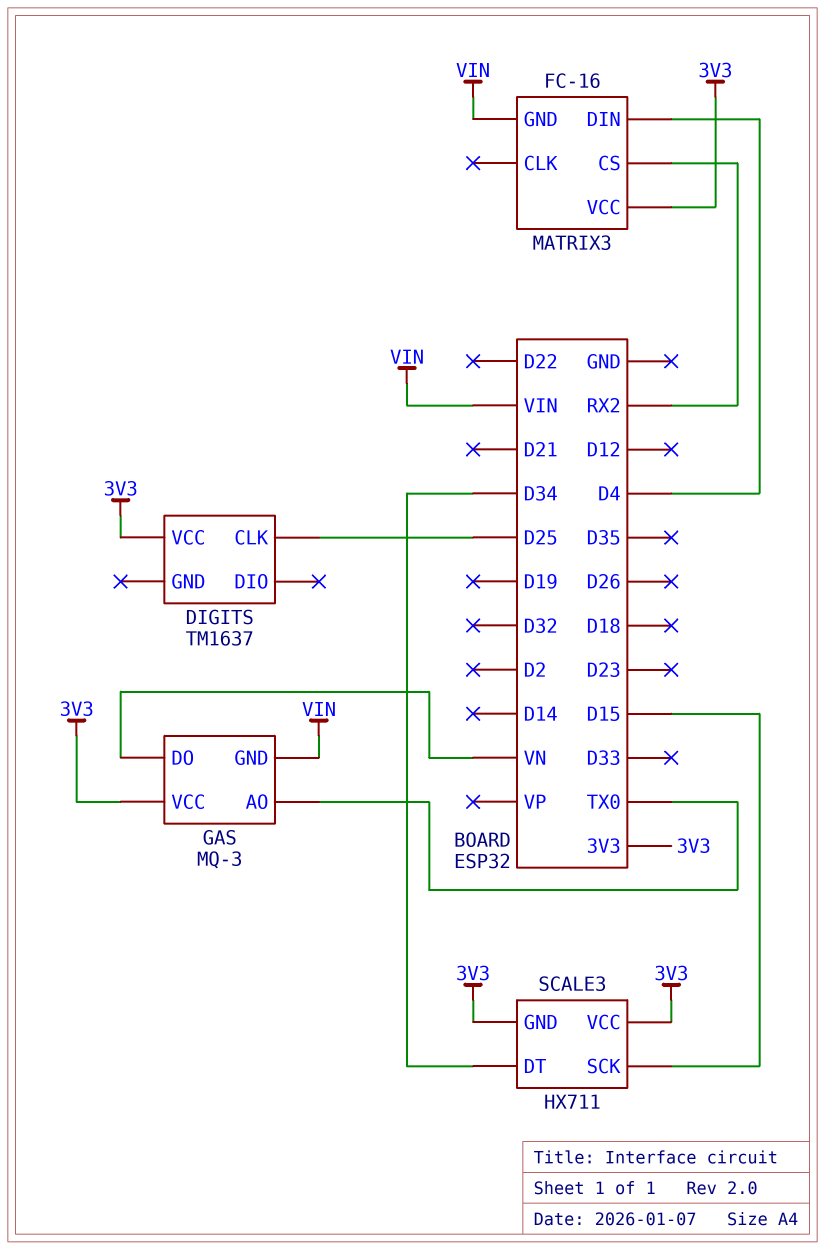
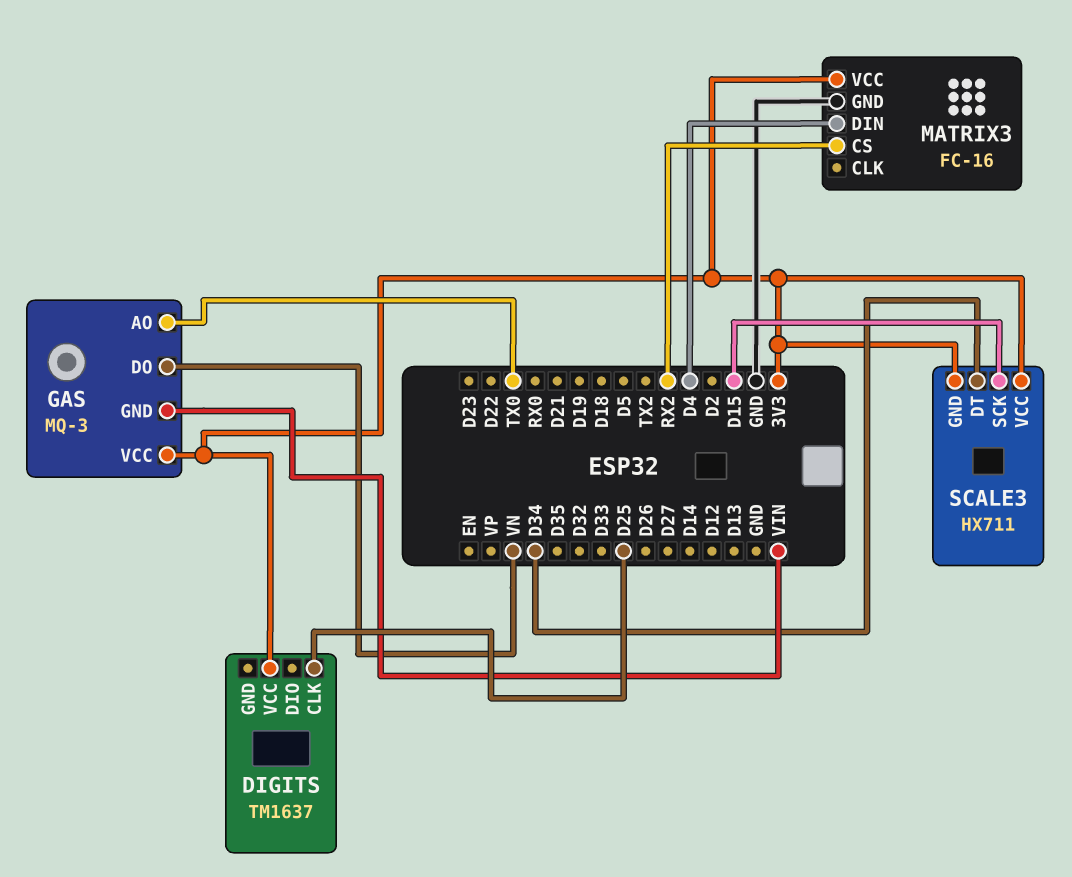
MATRIX3 pin GND: VIN -> GND

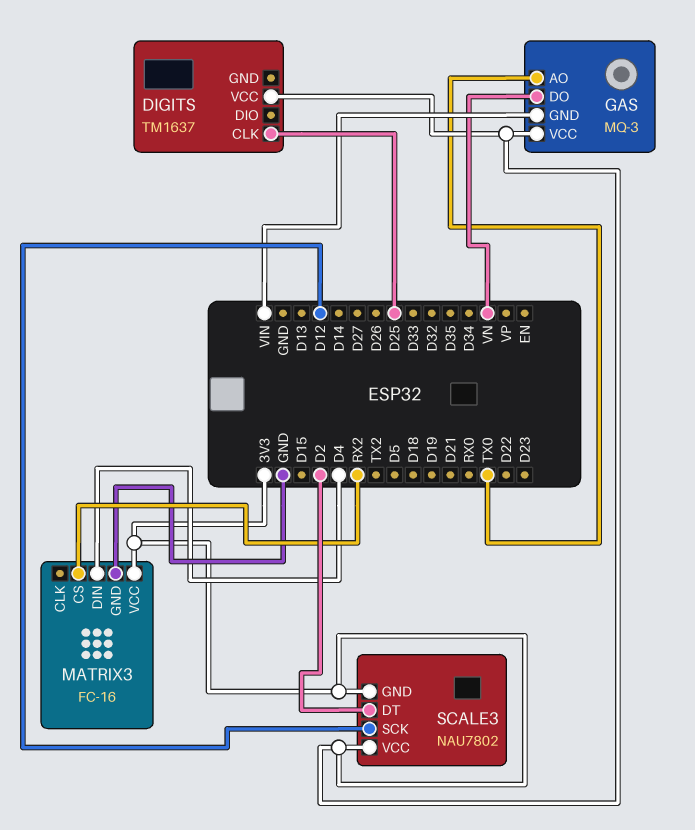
SCALE3: HX711 -> NAU7802
SCALE3 pin DT: D34 -> D2
SCALE3 pin SCK: D15 -> D12

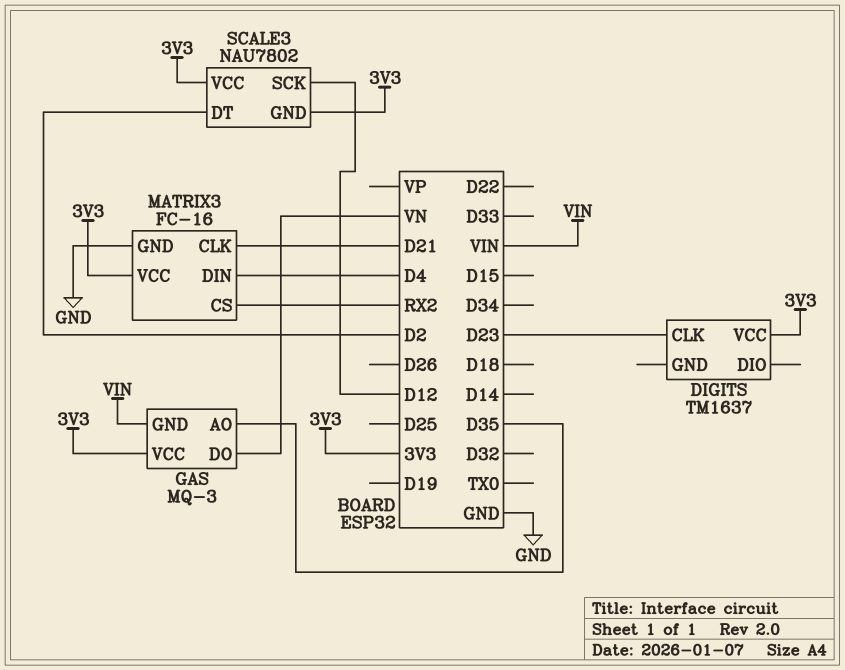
DIGITS pin CLK: D25 -> D23
GAS pin AO: TX0 -> D35
MATRIX3 pin CLK: none -> D21

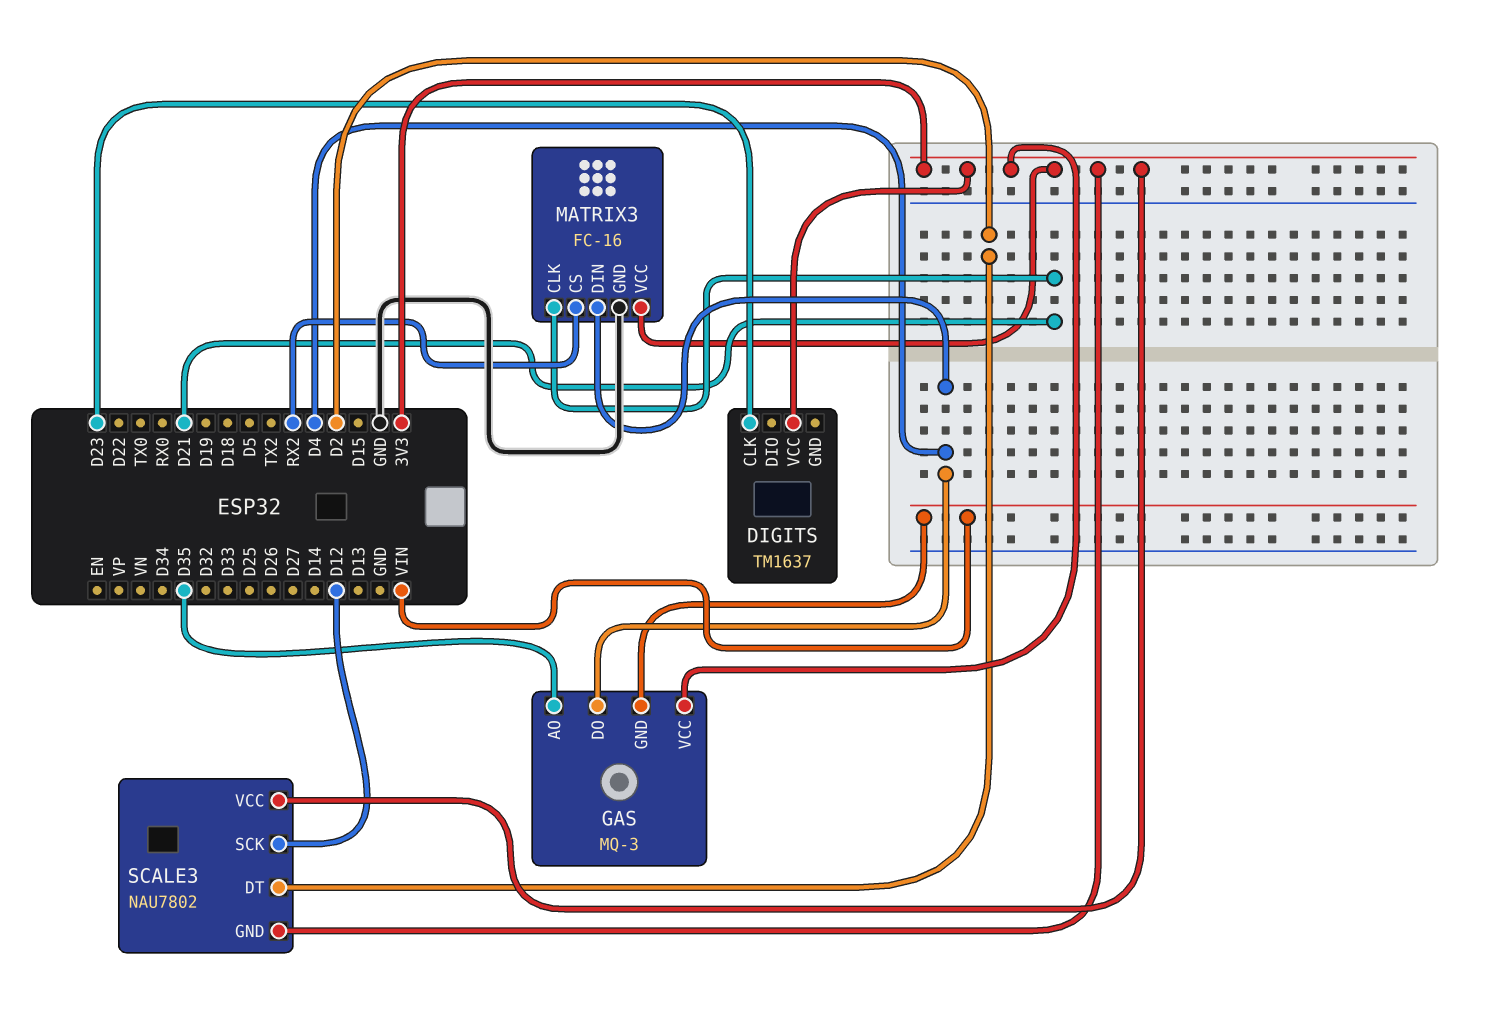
GAS pin DO: VN -> D4

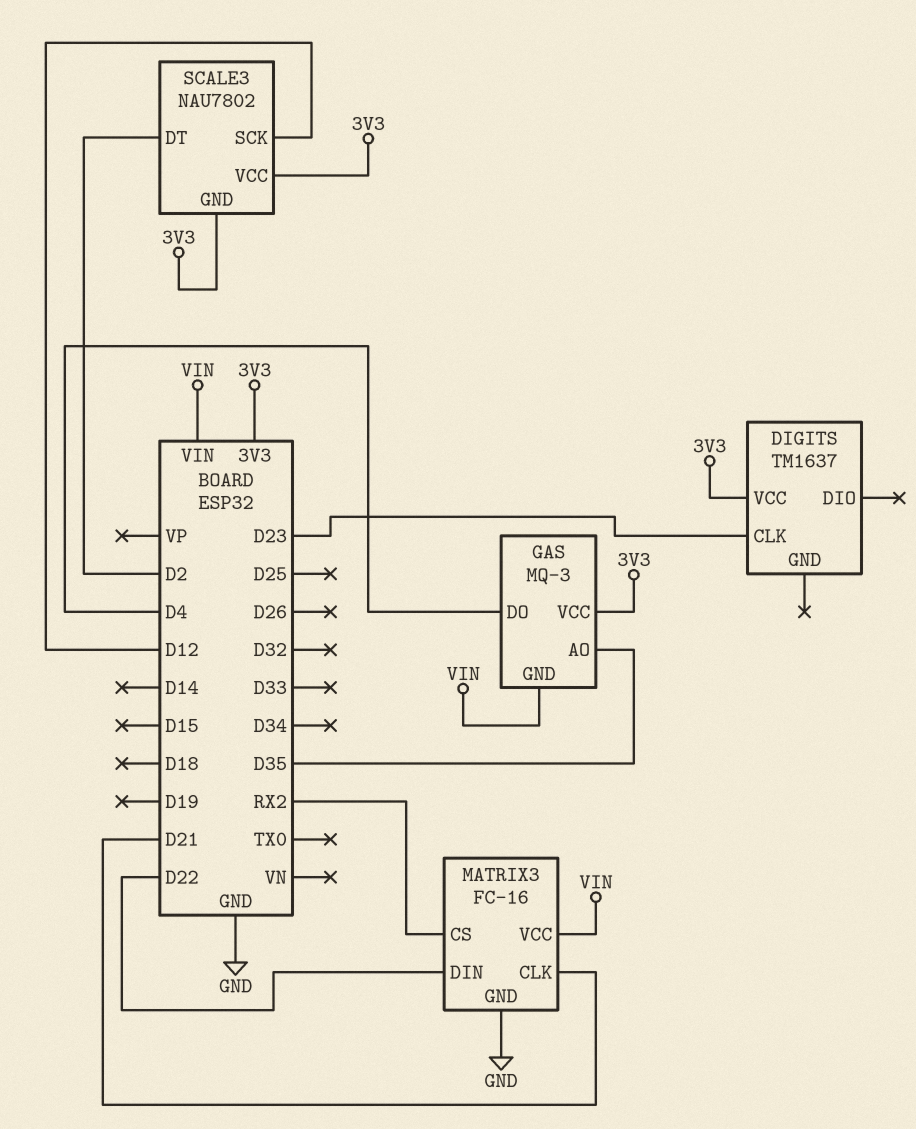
MATRIX3 pin DIN: D4 -> D22
MATRIX3 pin VCC: 3V3 -> VIN

